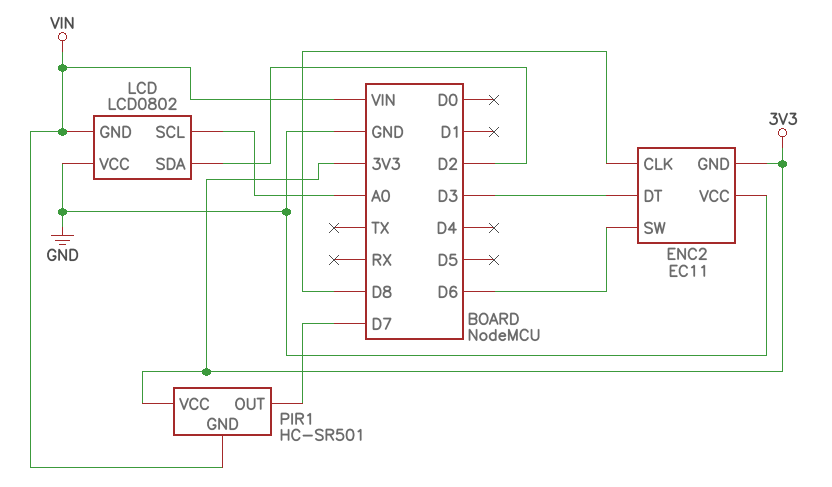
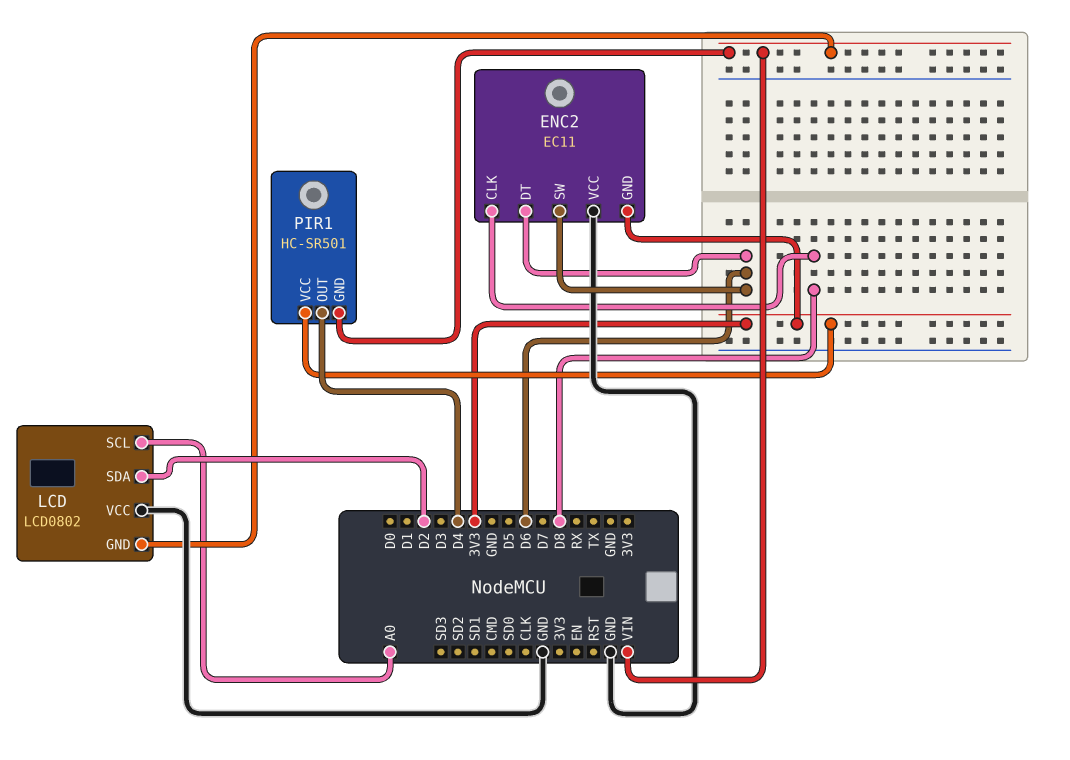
ENC2 pin DT: D3 -> D6
PIR1 pin OUT: D7 -> D4

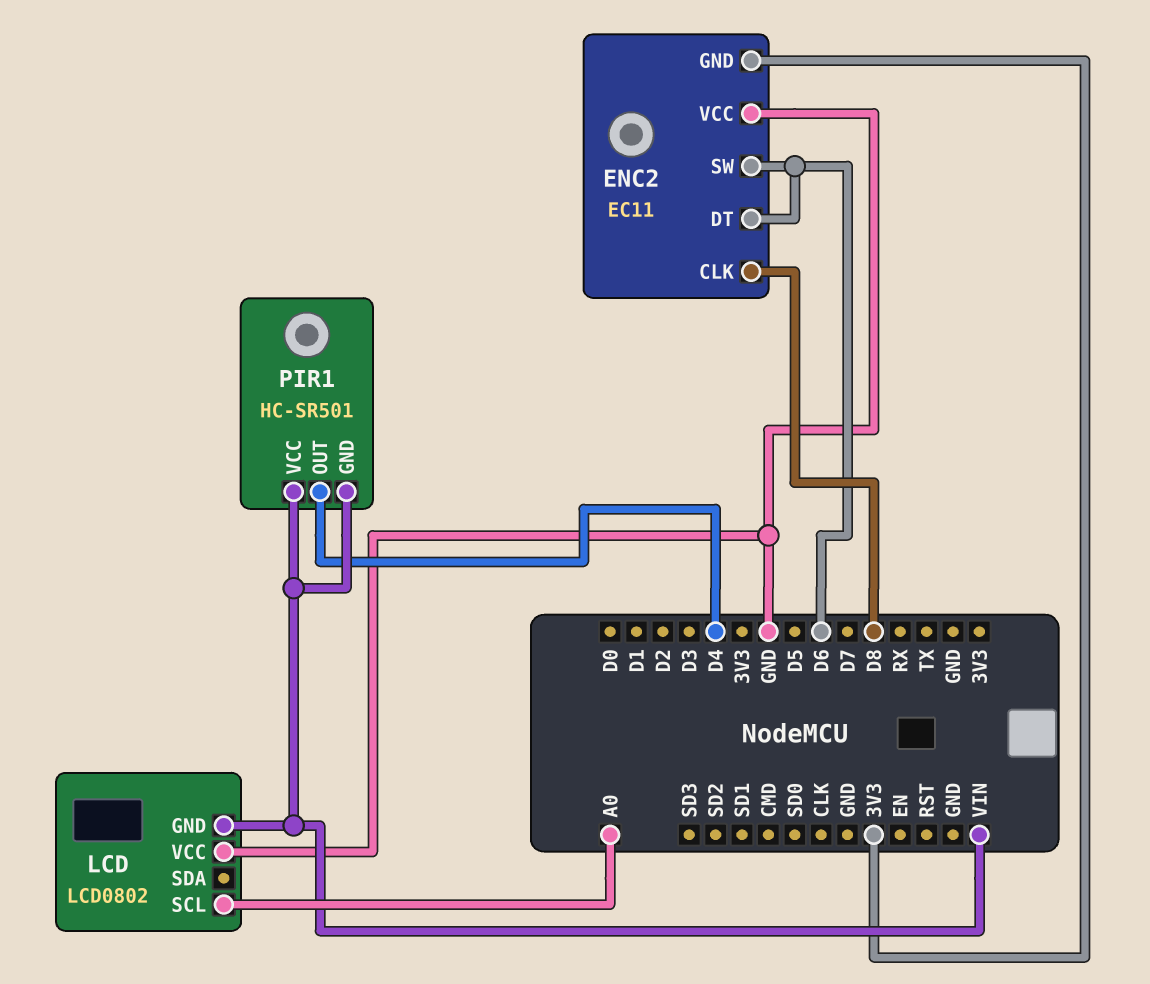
LCD pin SDA: D2 -> none
PIR1 pin VCC: 3V3 -> VIN

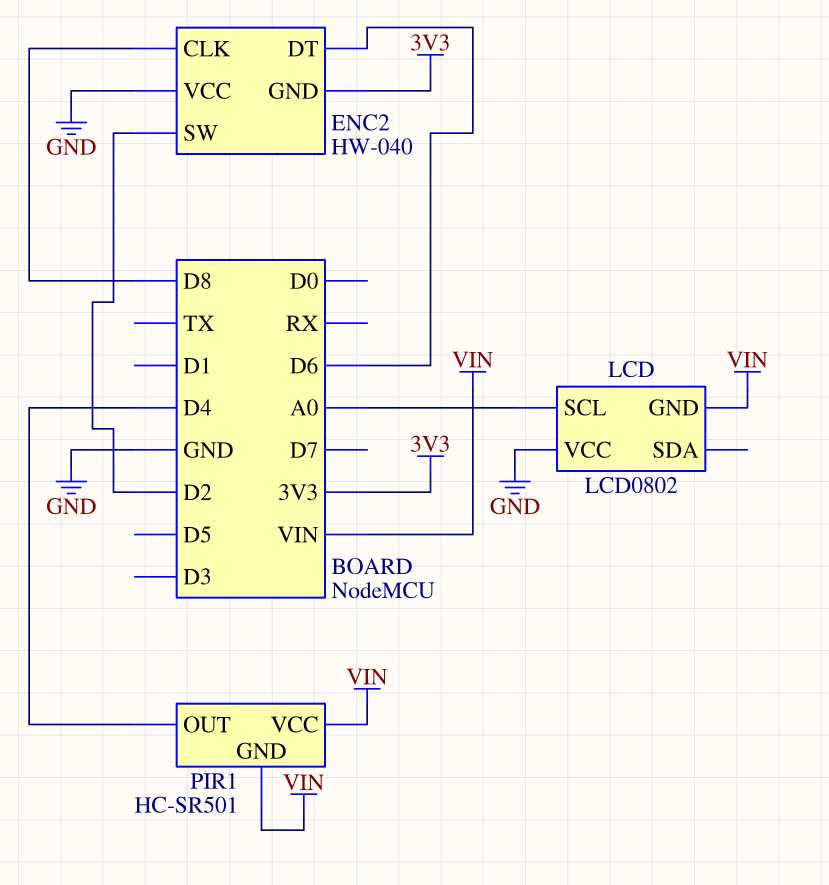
ENC2: EC11 -> HW-040
ENC2 pin SW: D6 -> D2

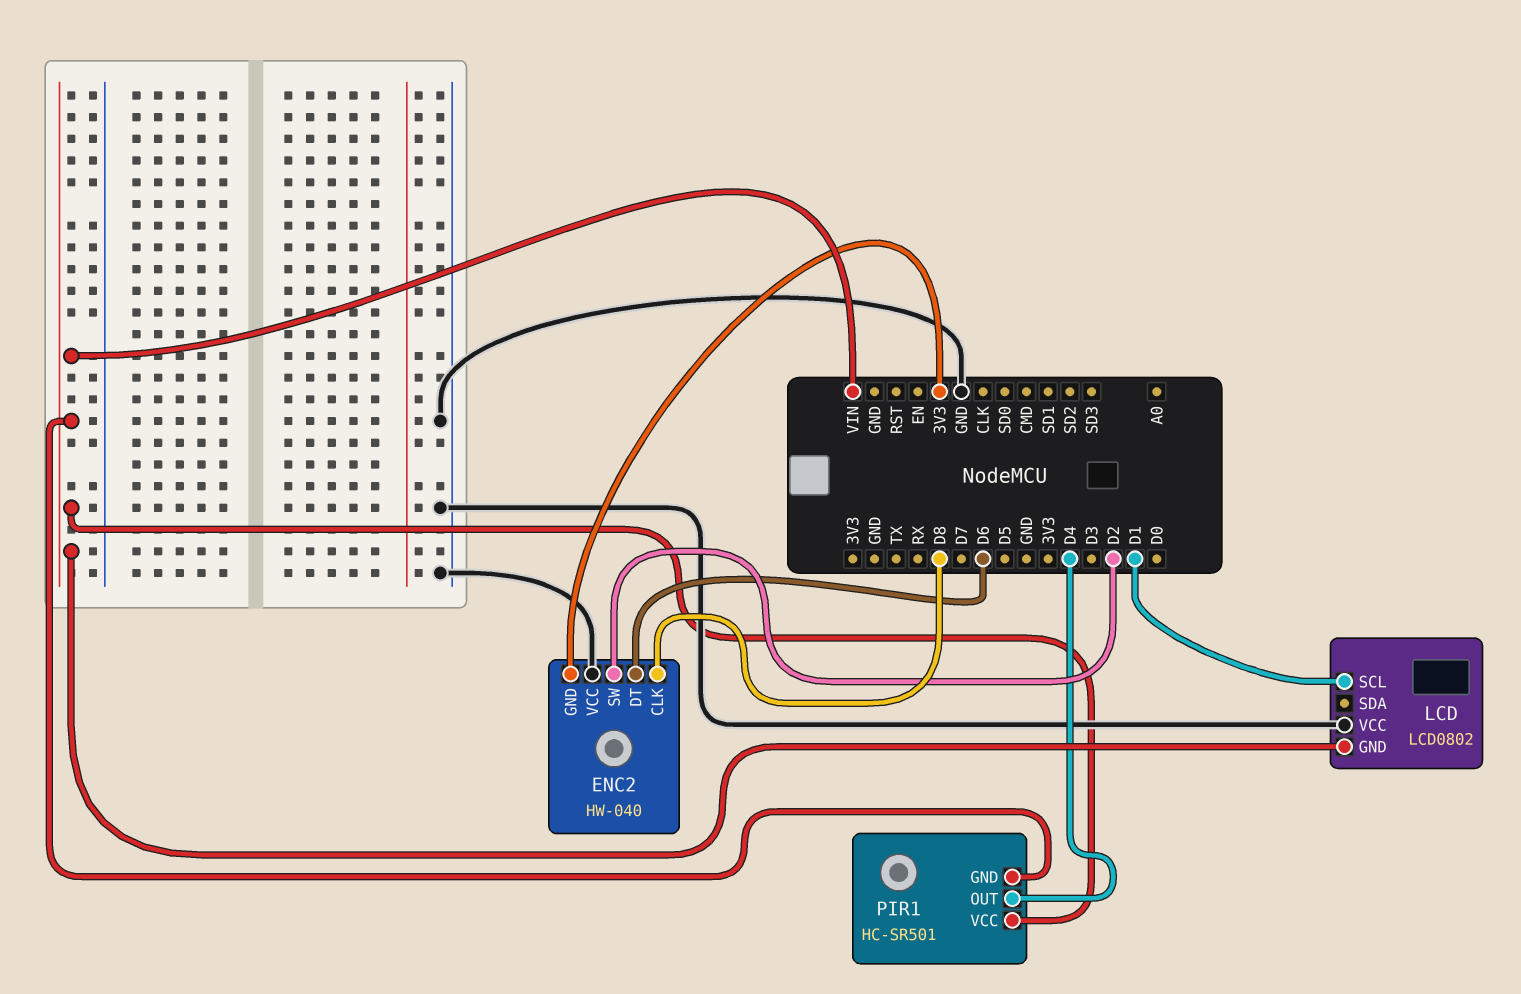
LCD pin SCL: A0 -> D1

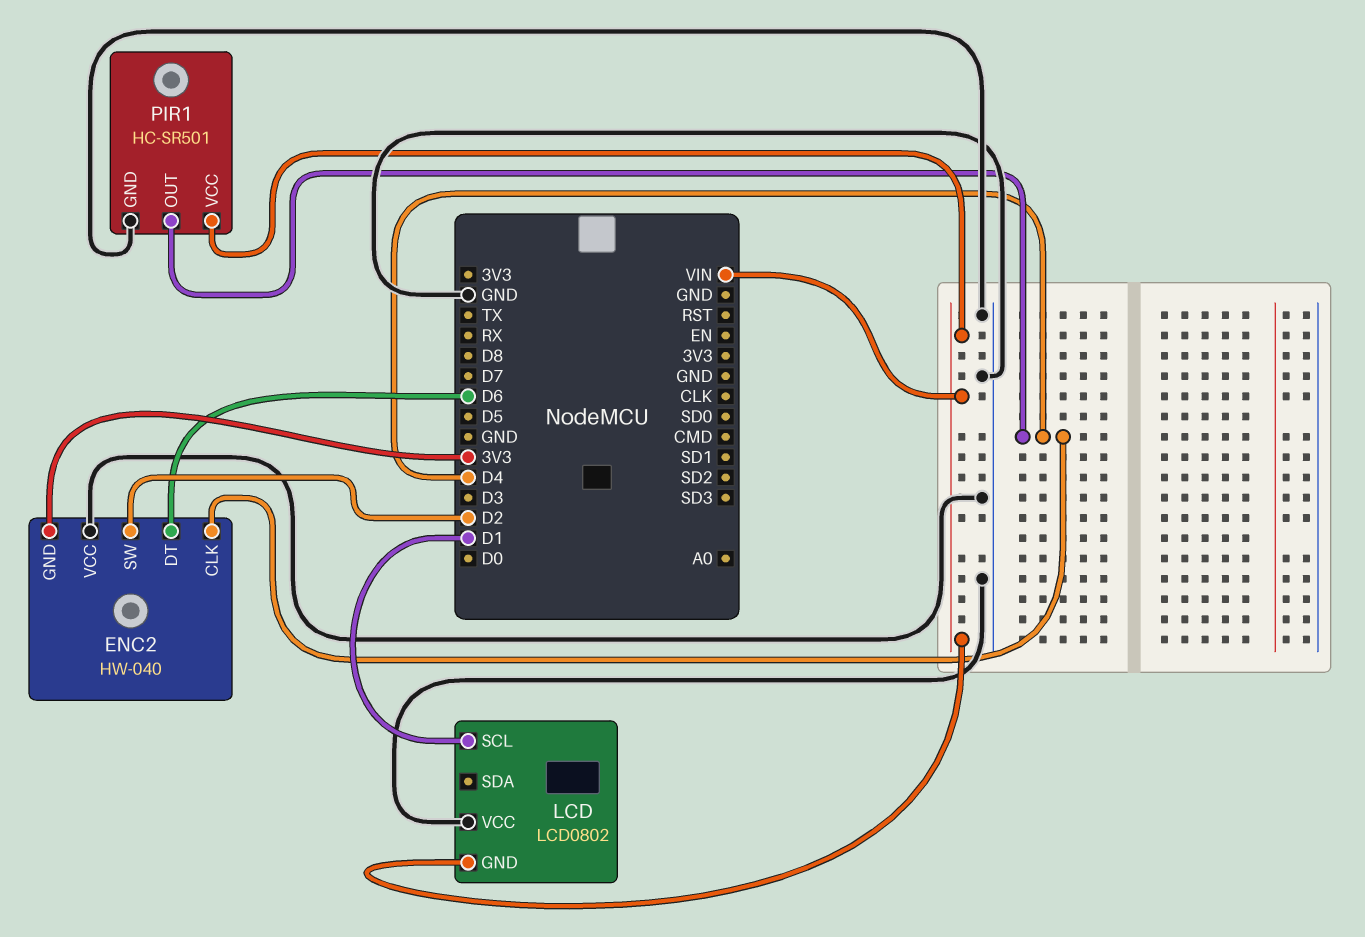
ENC2 pin CLK: D8 -> D4
PIR1 pin GND: VIN -> GND

